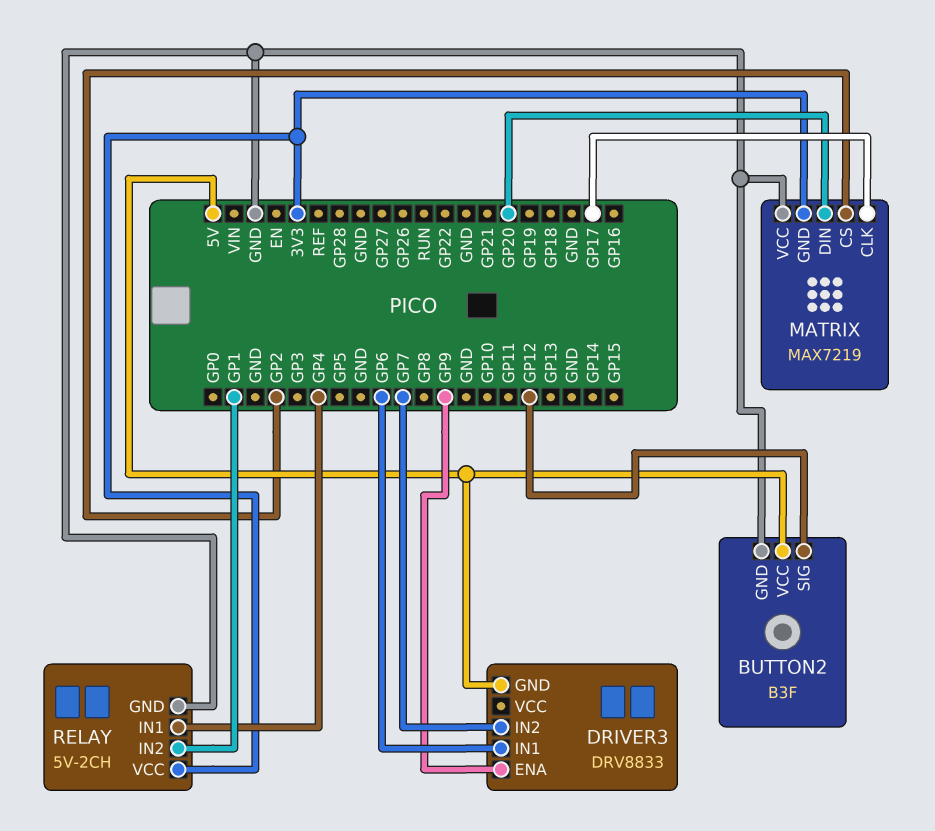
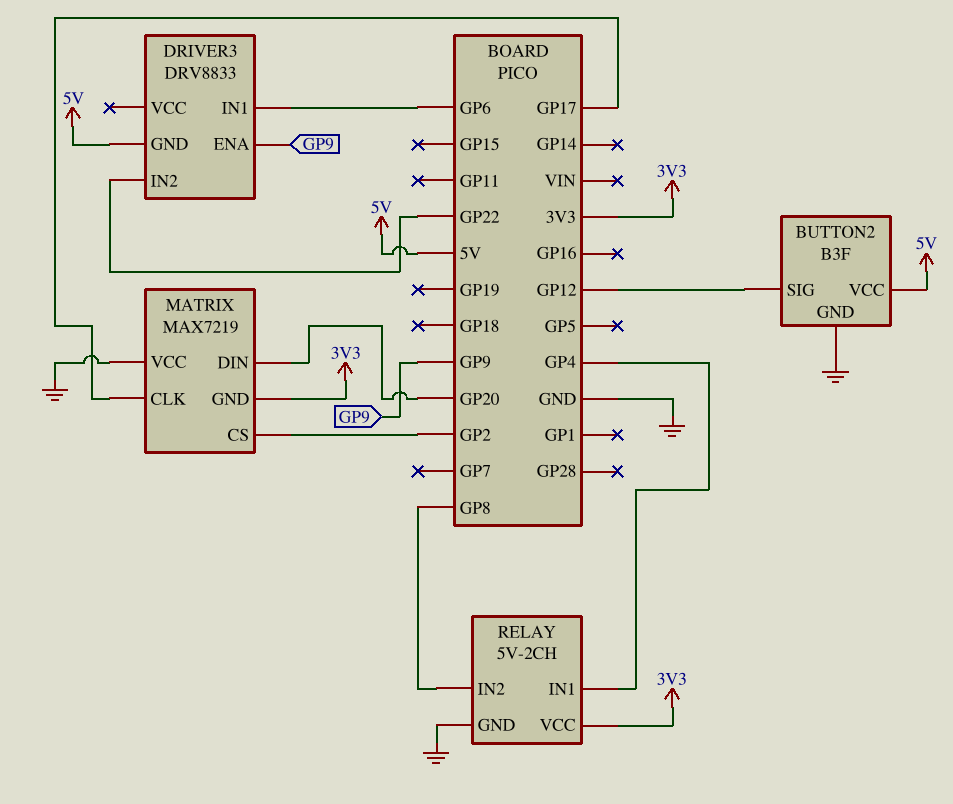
DRIVER3 pin IN2: GP7 -> GP22
RELAY pin IN2: GP1 -> GP8

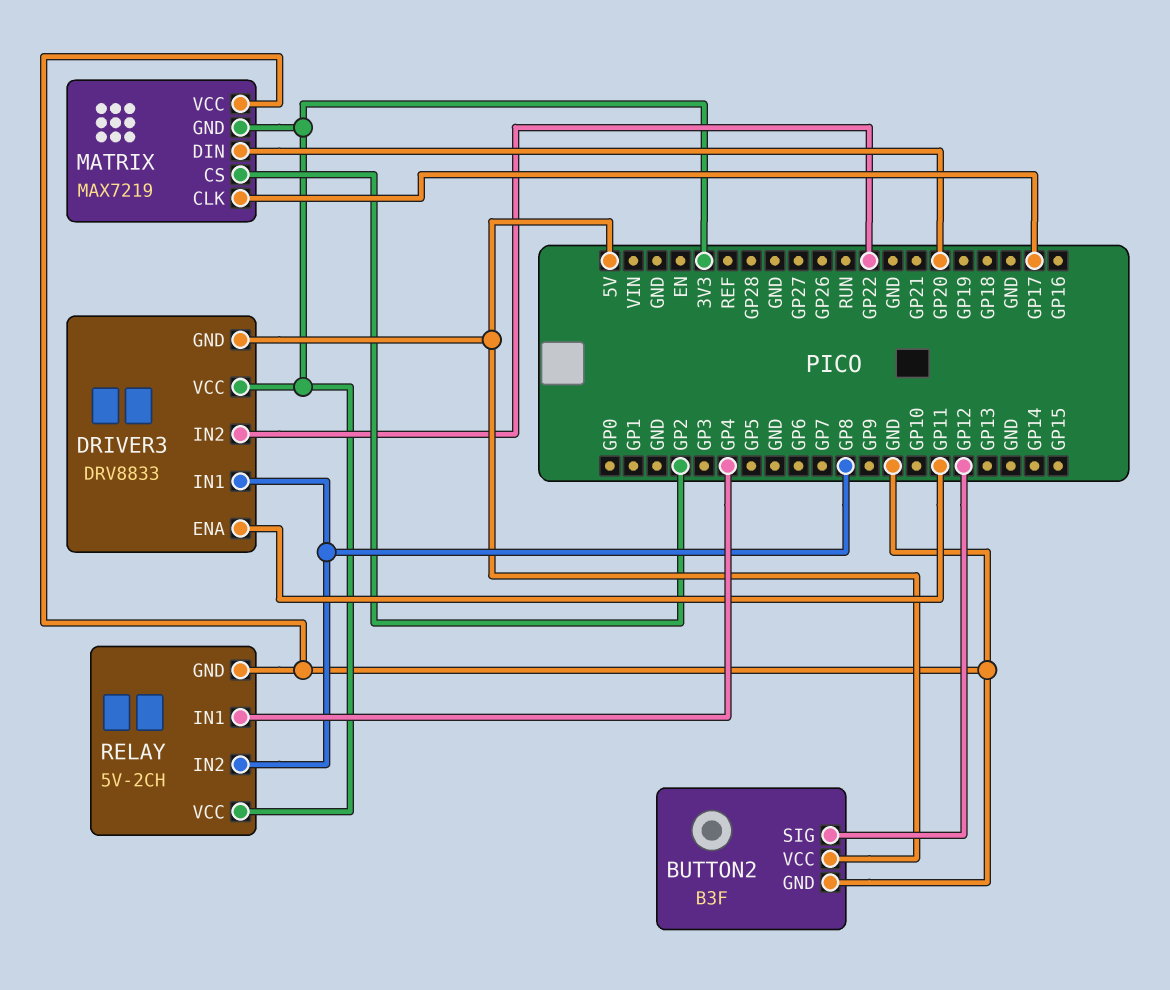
DRIVER3 pin ENA: GP9 -> GP11
DRIVER3 pin IN1: GP6 -> GP8
DRIVER3 pin VCC: none -> 3V3

